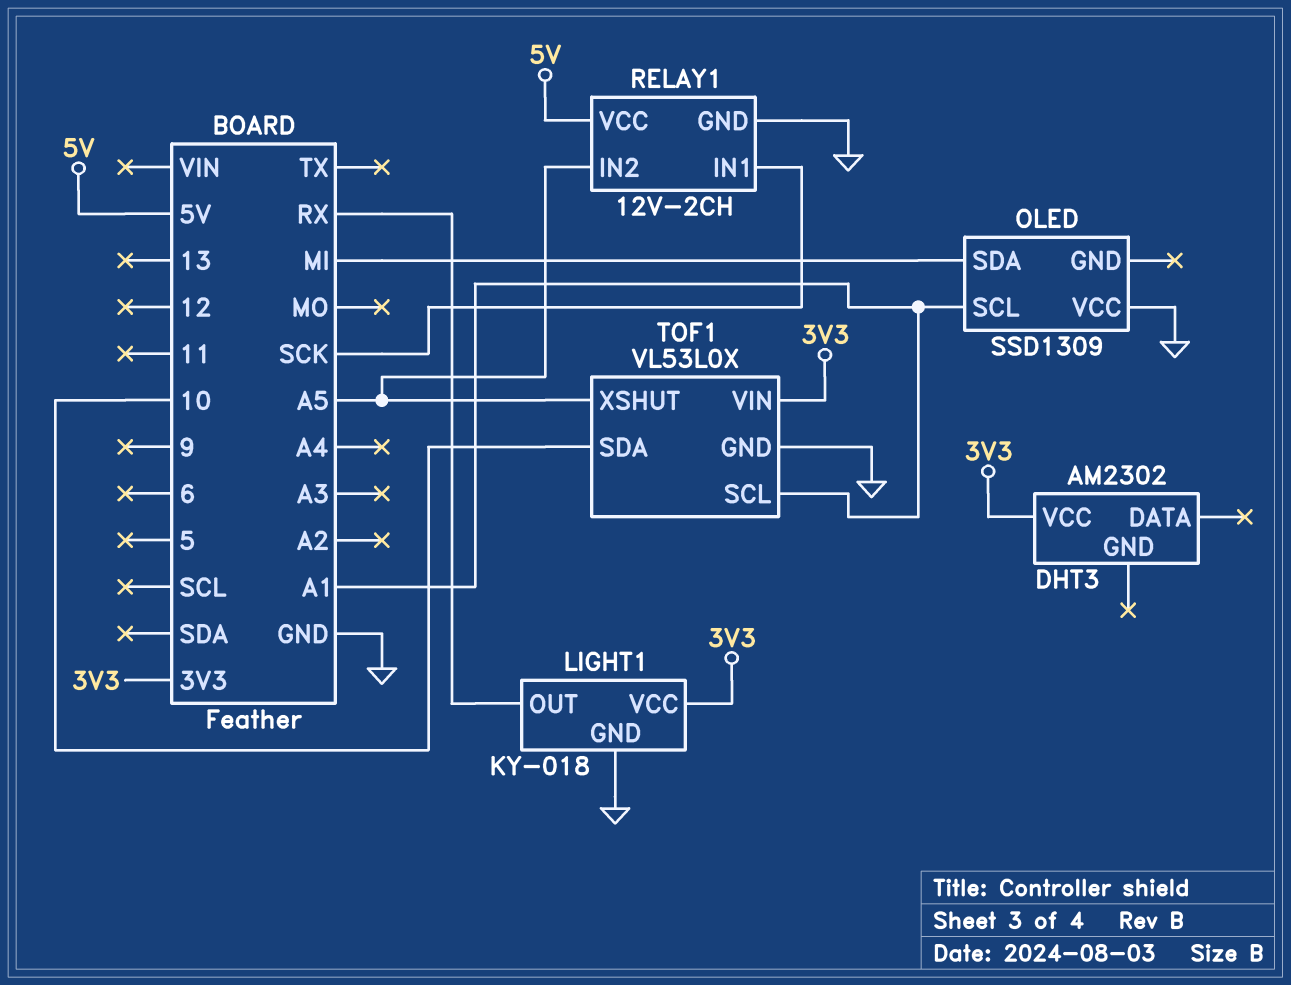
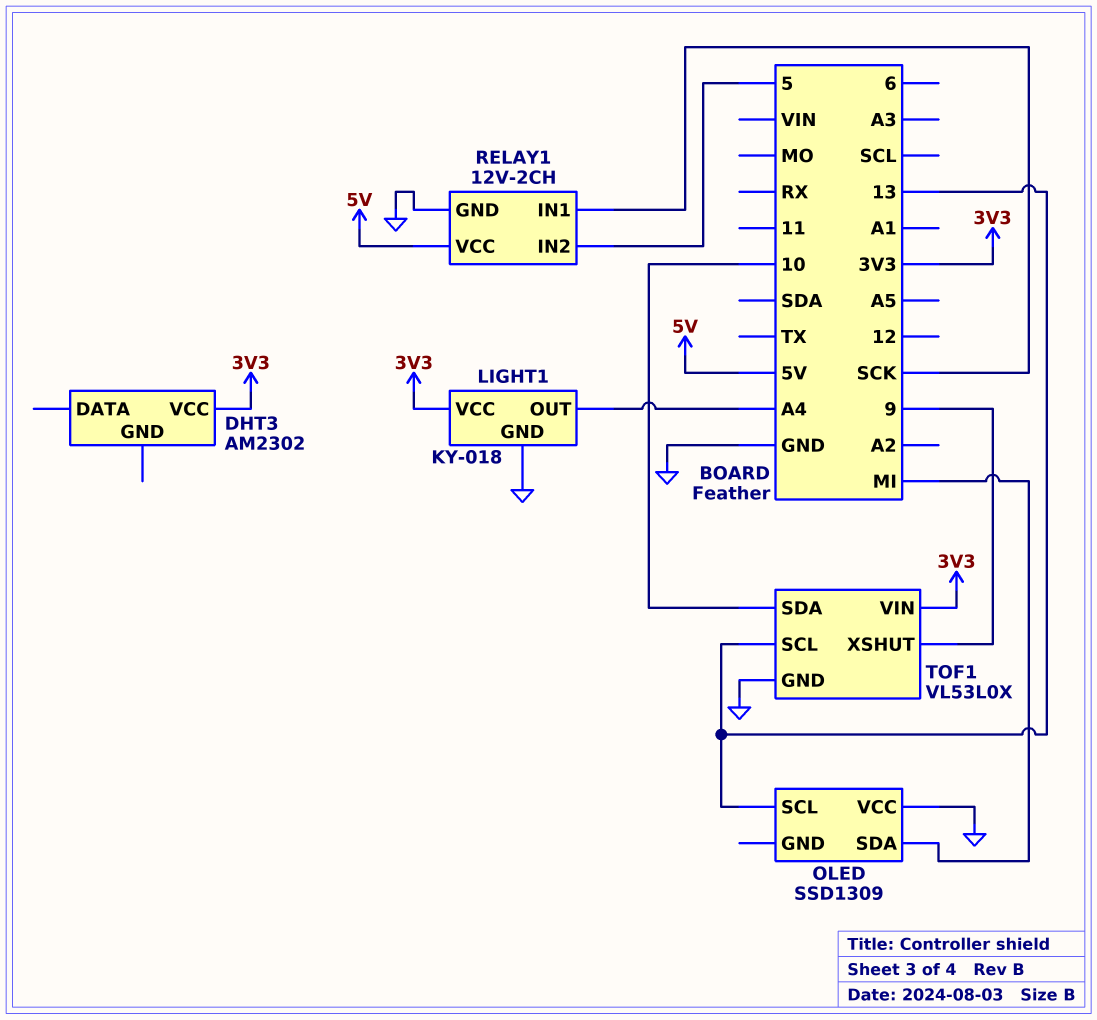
LIGHT1 pin OUT: RX -> A4
OLED pin SCL: A1 -> 13
RELAY1 pin IN2: A5 -> 5
TOF1 pin SCL: A1 -> 13
TOF1 pin XSHUT: A5 -> 9

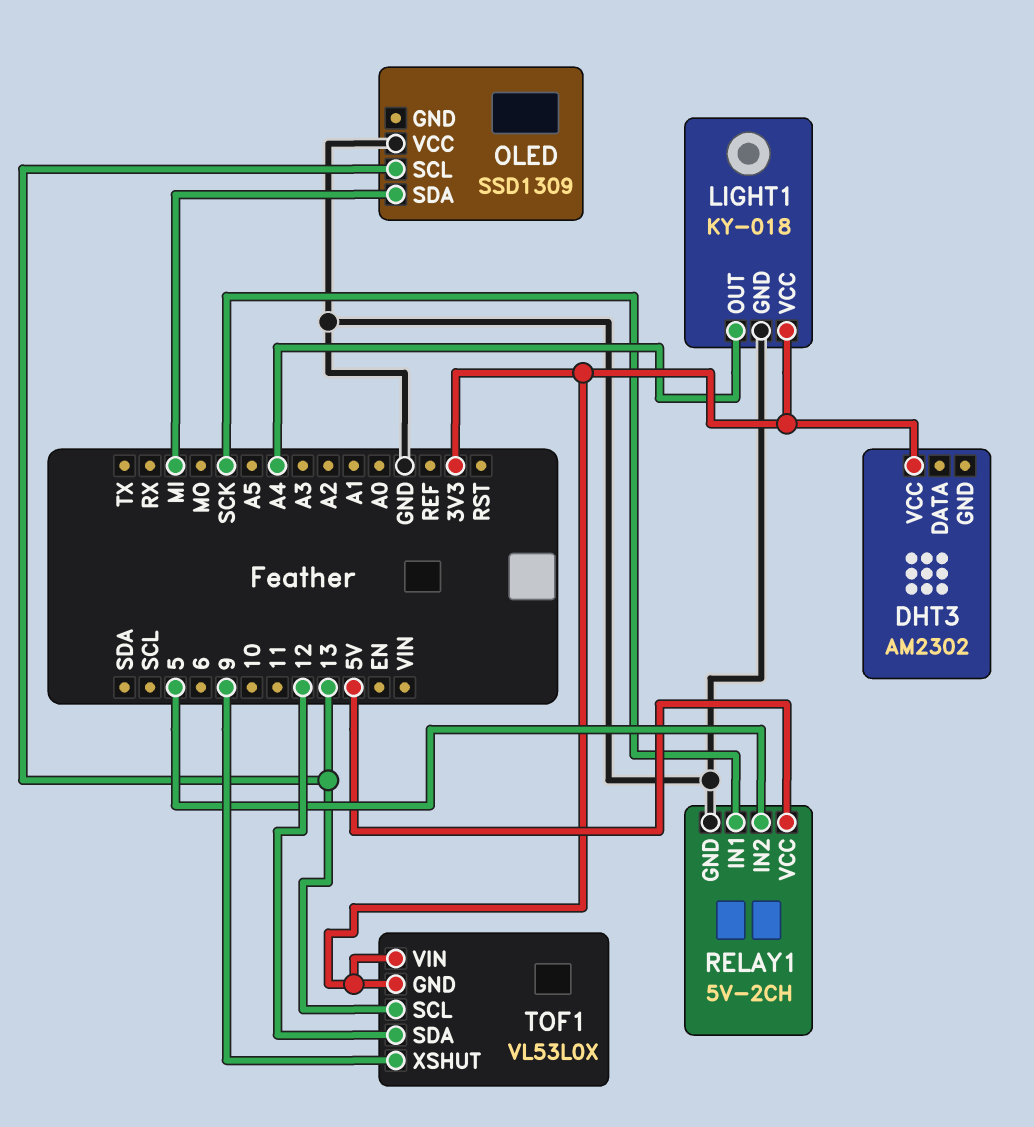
RELAY1: 12V-2CH -> 5V-2CH
TOF1 pin GND: GND -> 3V3
TOF1 pin SDA: 10 -> 12

